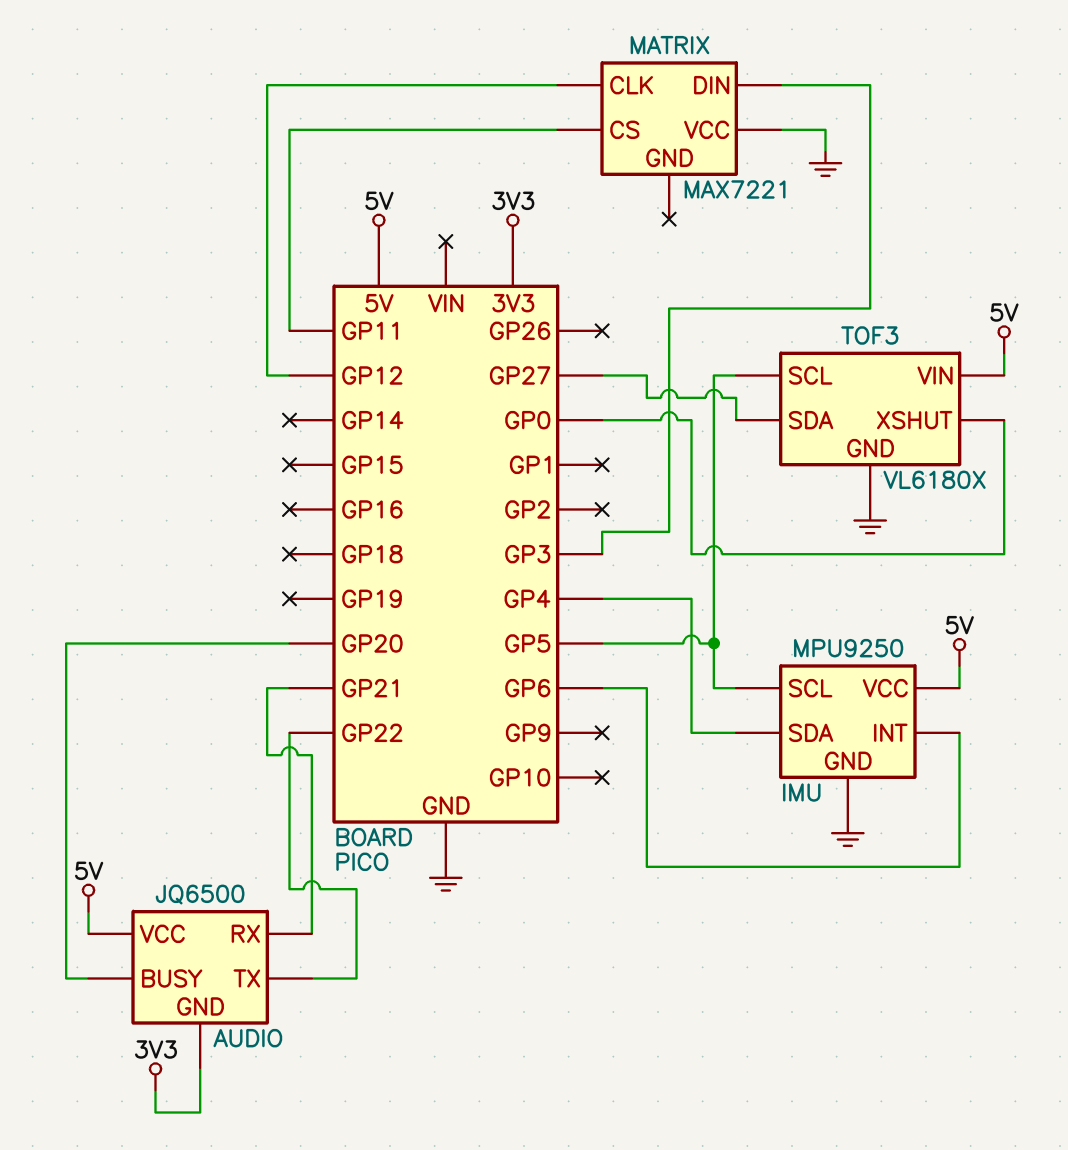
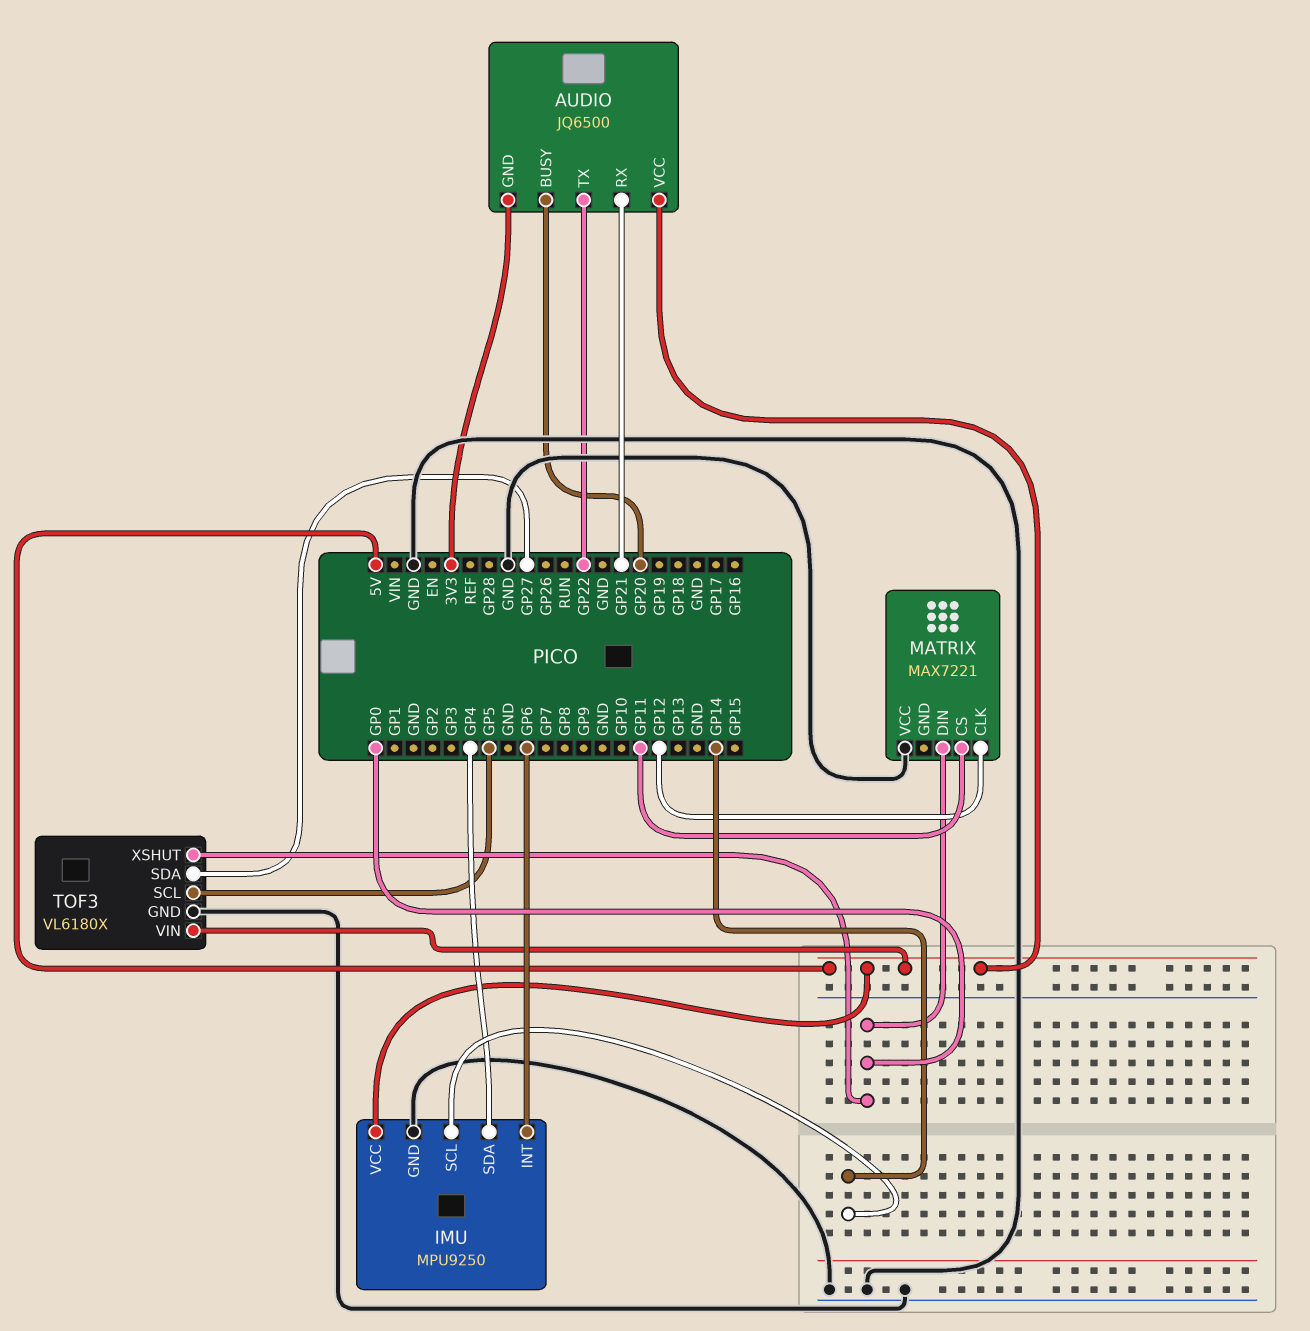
IMU pin SCL: GP5 -> GP14
MATRIX pin DIN: GP3 -> GP0

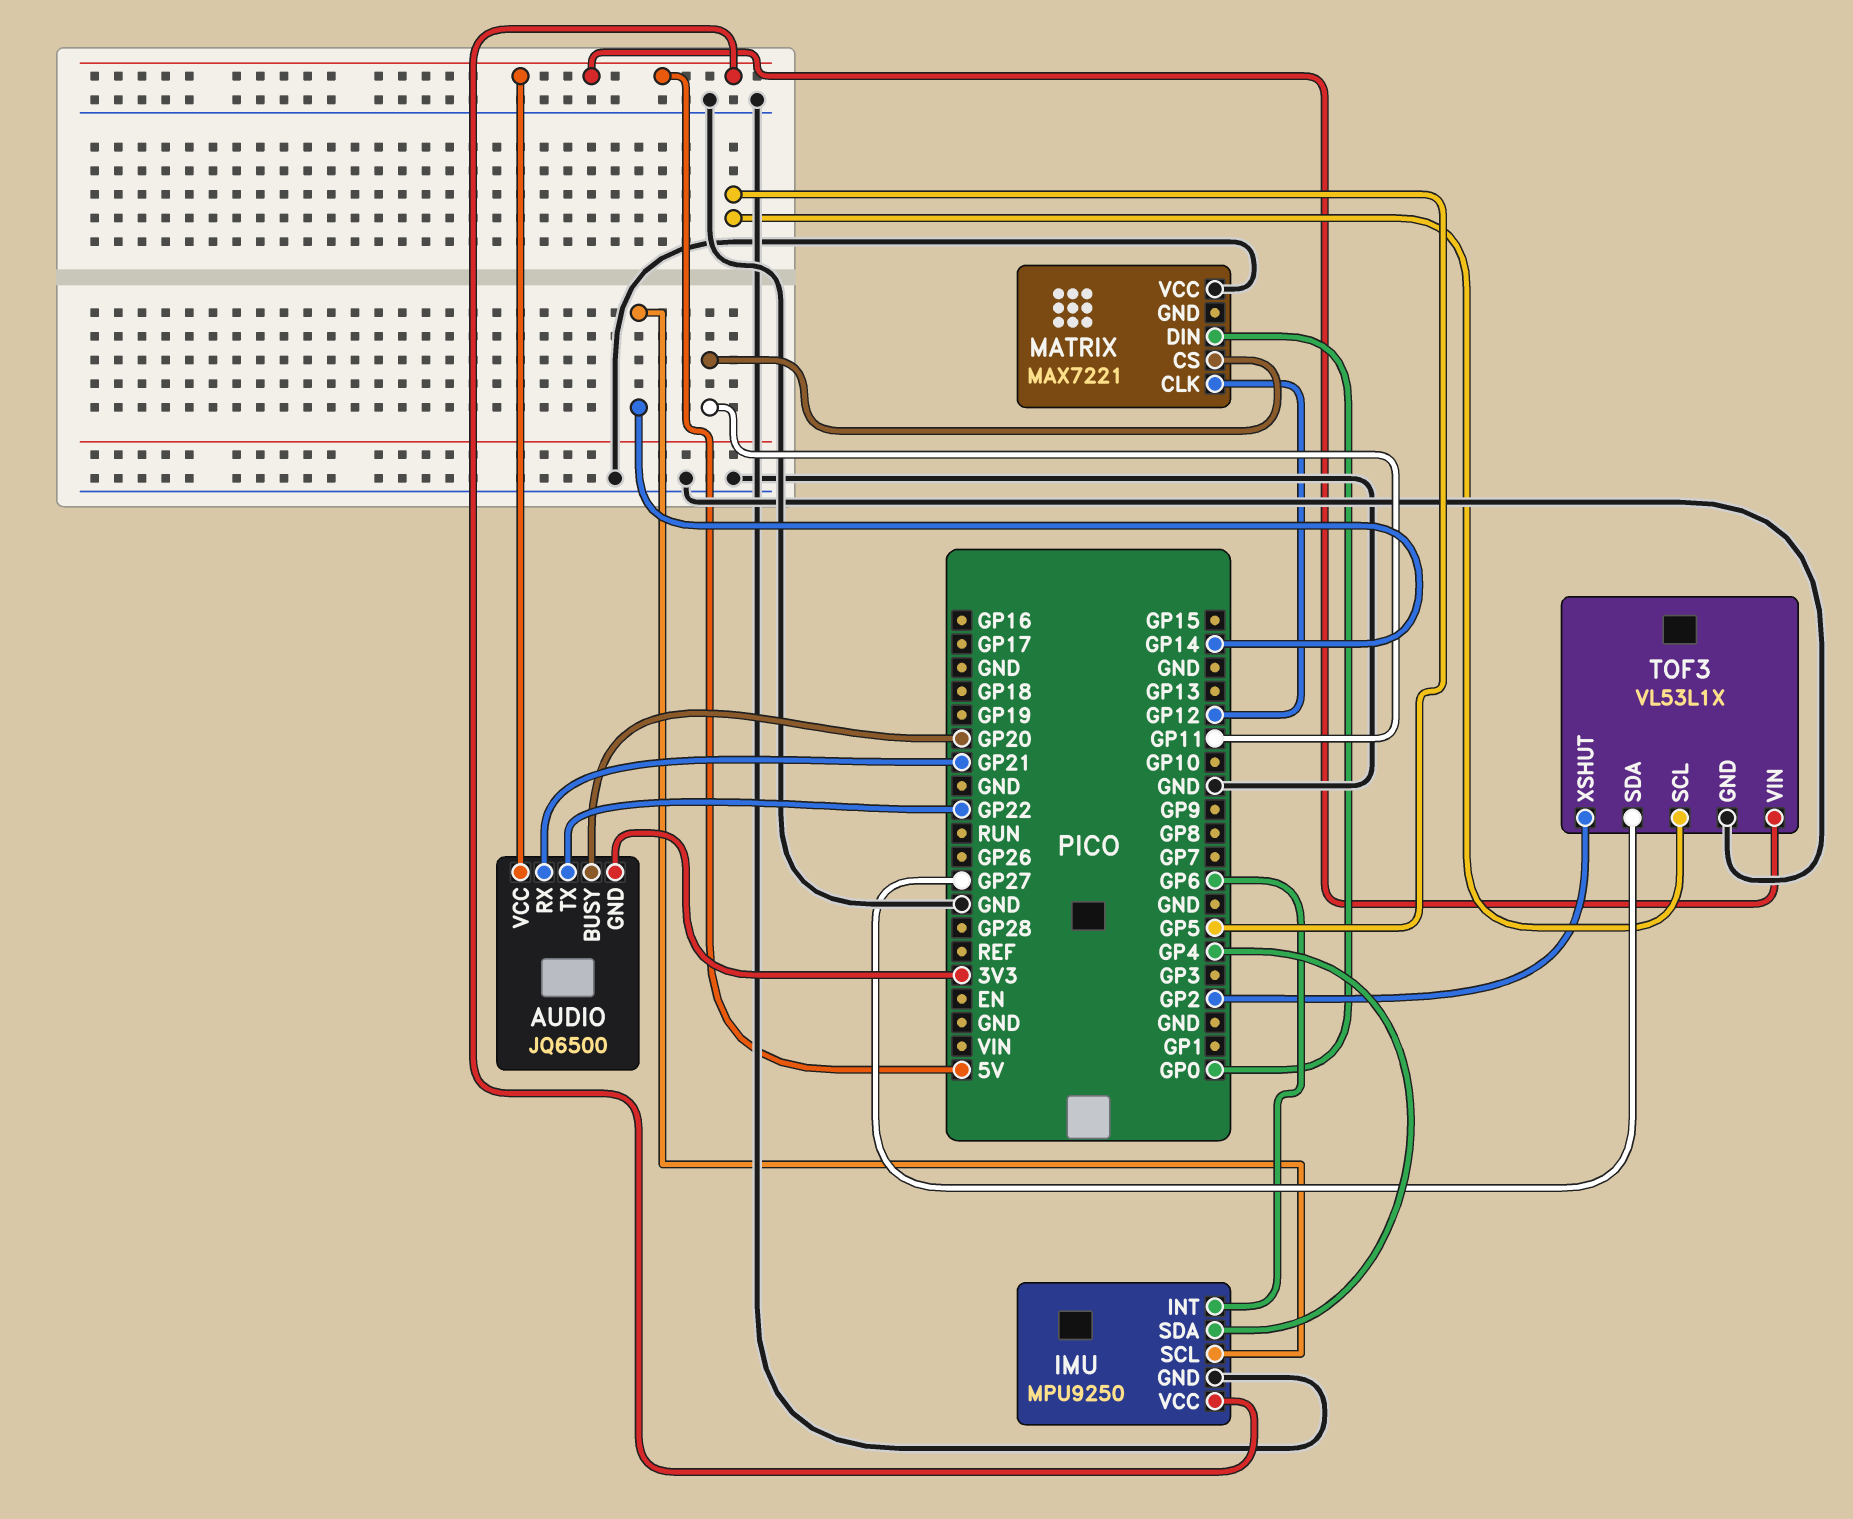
TOF3: VL6180X -> VL53L1X
TOF3 pin XSHUT: GP0 -> GP2

